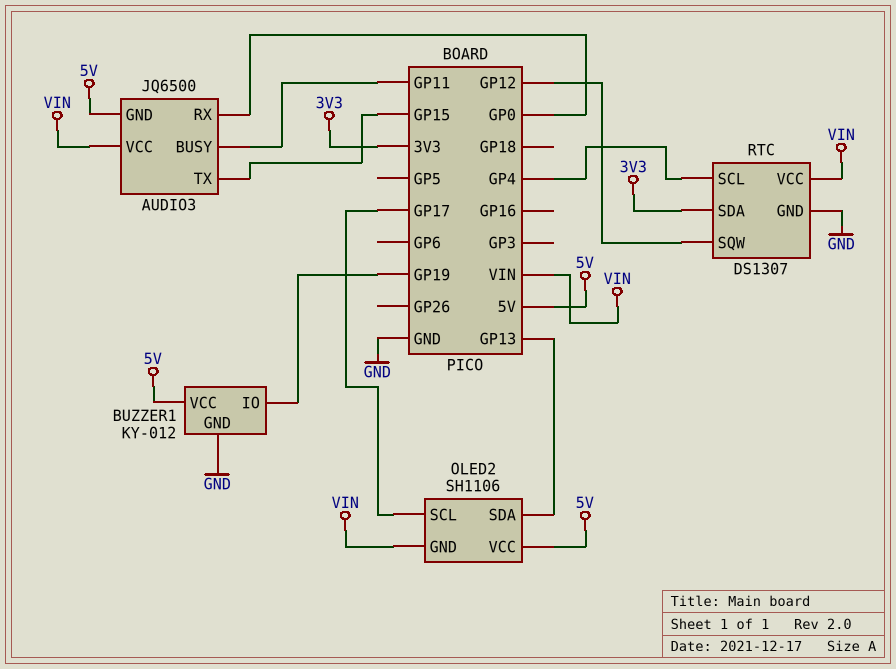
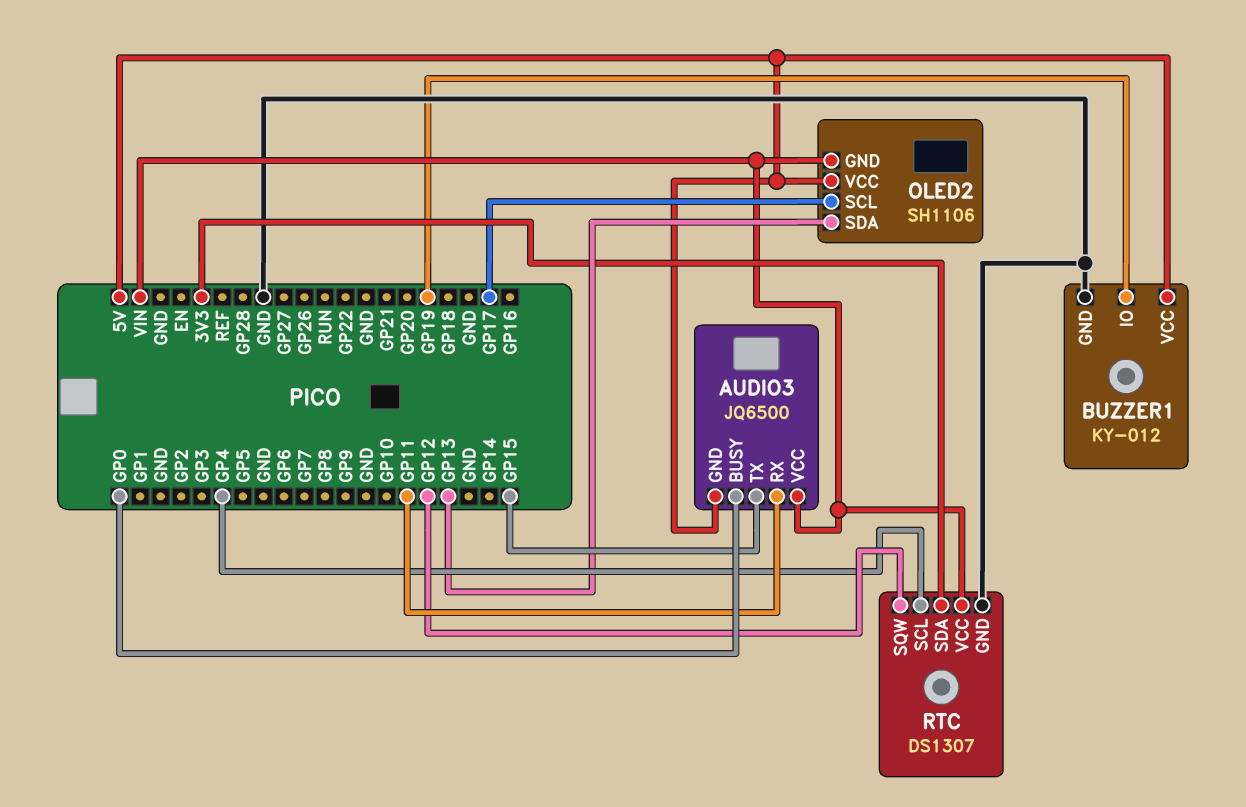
AUDIO3 pin BUSY: GP11 -> GP0
AUDIO3 pin RX: GP0 -> GP11

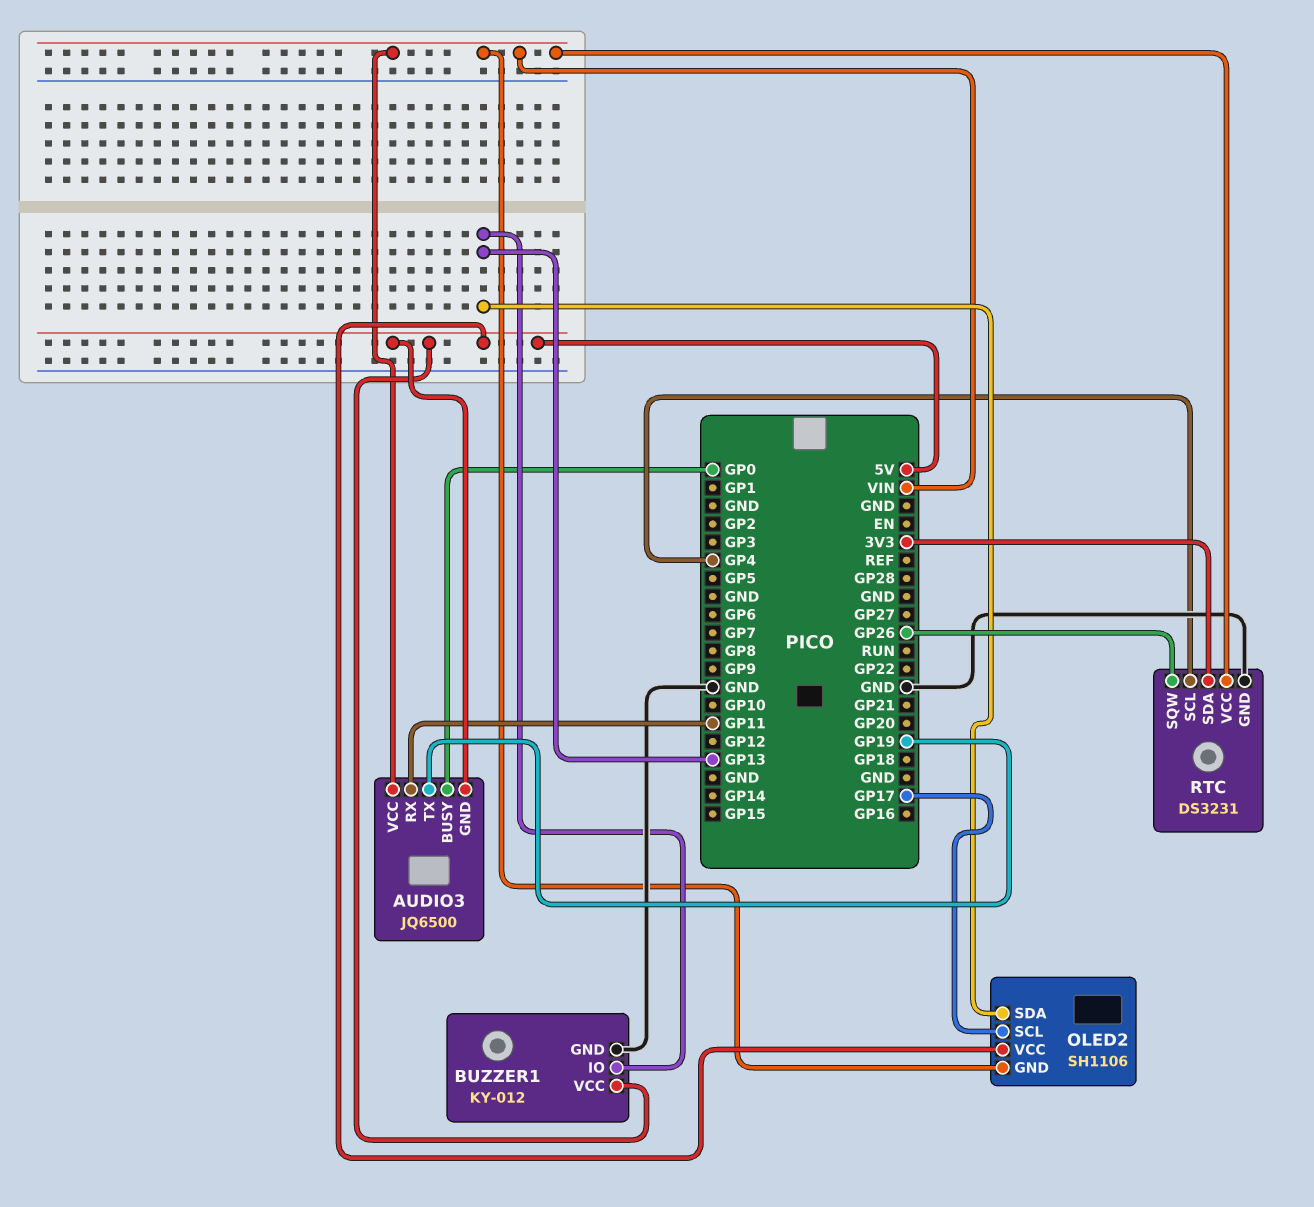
AUDIO3 pin TX: GP15 -> GP19
BUZZER1 pin IO: GP19 -> GP13
RTC: DS1307 -> DS3231
RTC pin SQW: GP12 -> GP26

